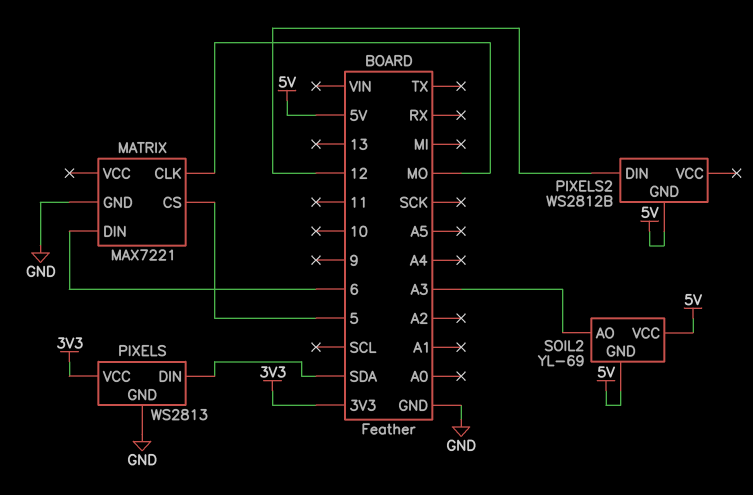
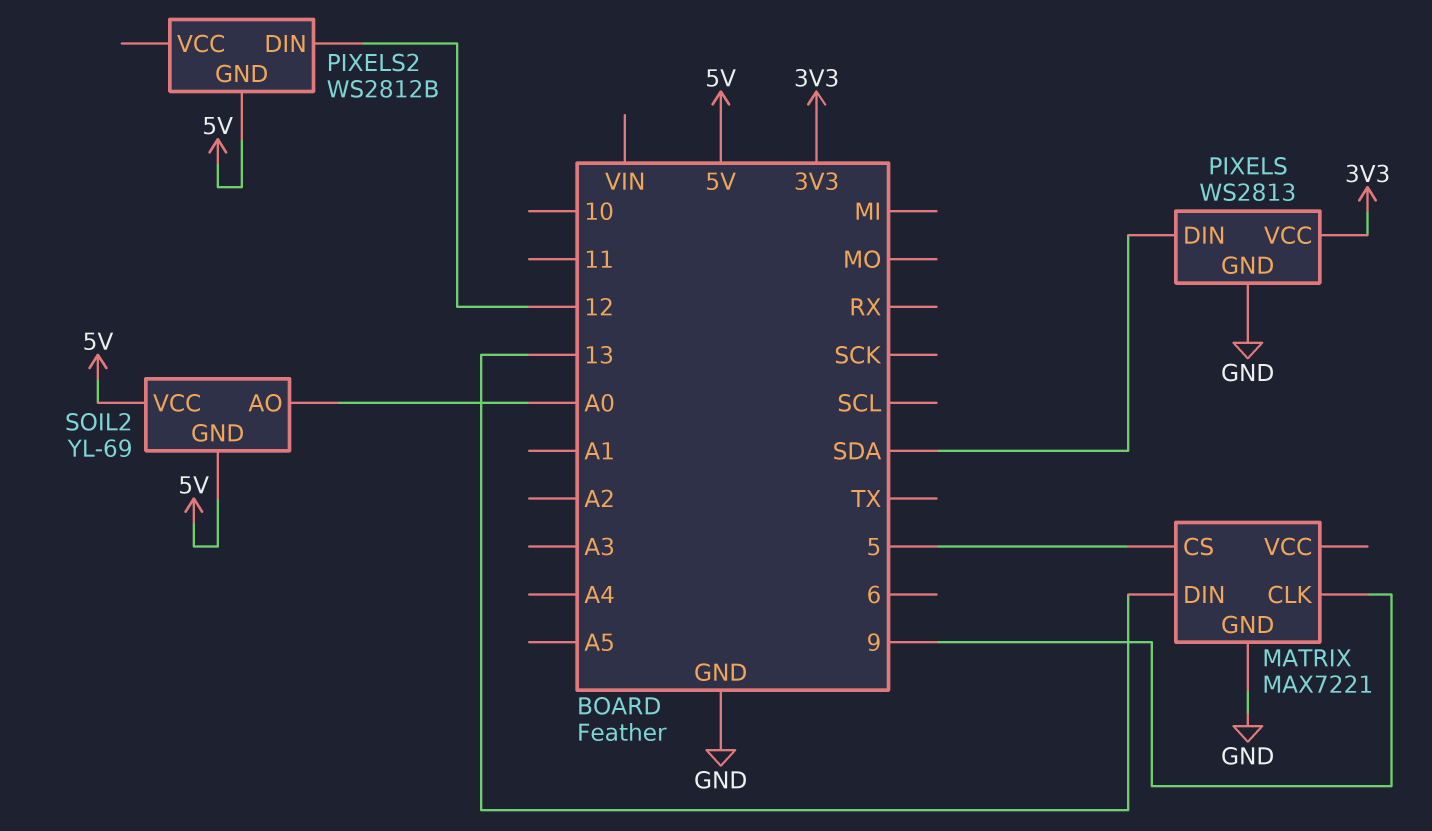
MATRIX pin CLK: MO -> 9
MATRIX pin DIN: 6 -> 13
SOIL2 pin AO: A3 -> A0

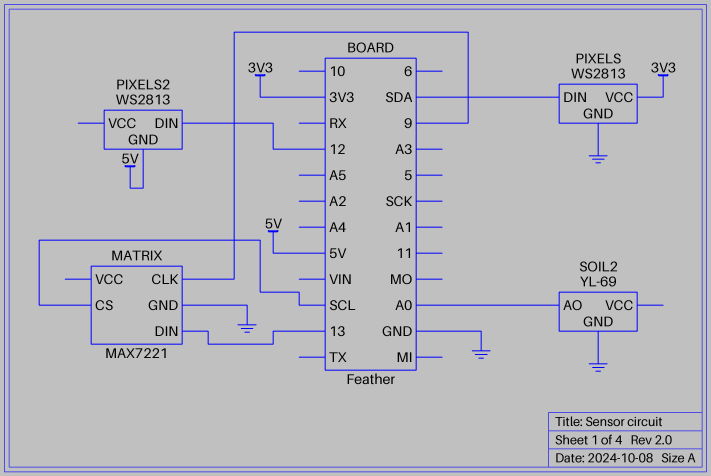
MATRIX pin CS: 5 -> SCL
PIXELS2: WS2812B -> WS2813
SOIL2 pin GND: 5V -> GND
SOIL2 pin VCC: 5V -> none

